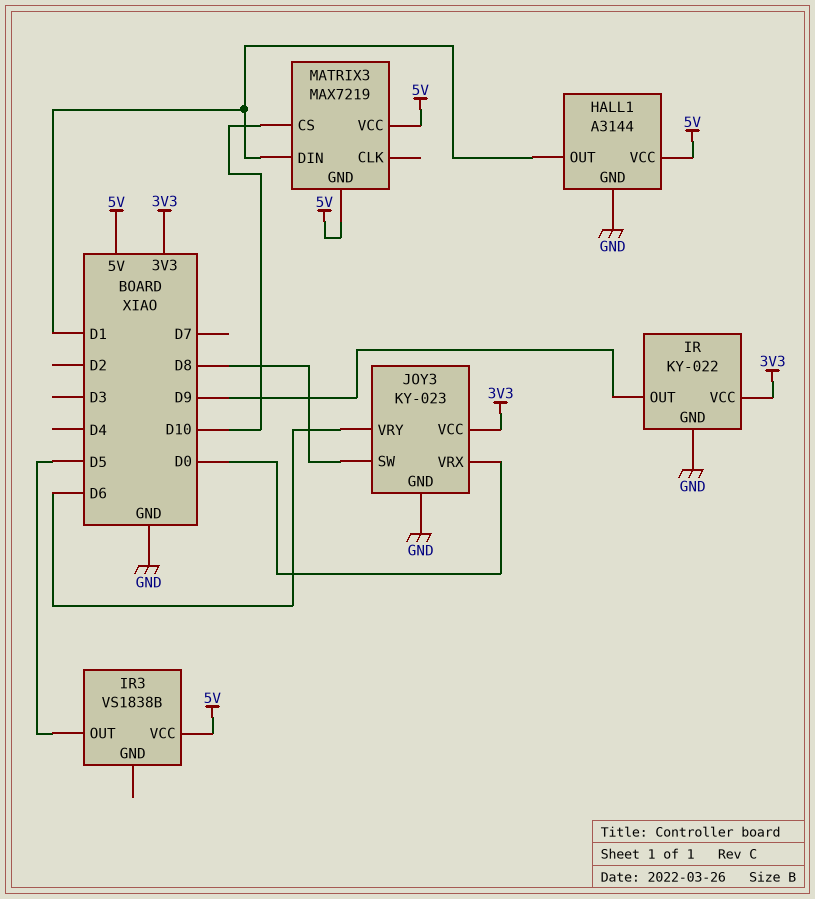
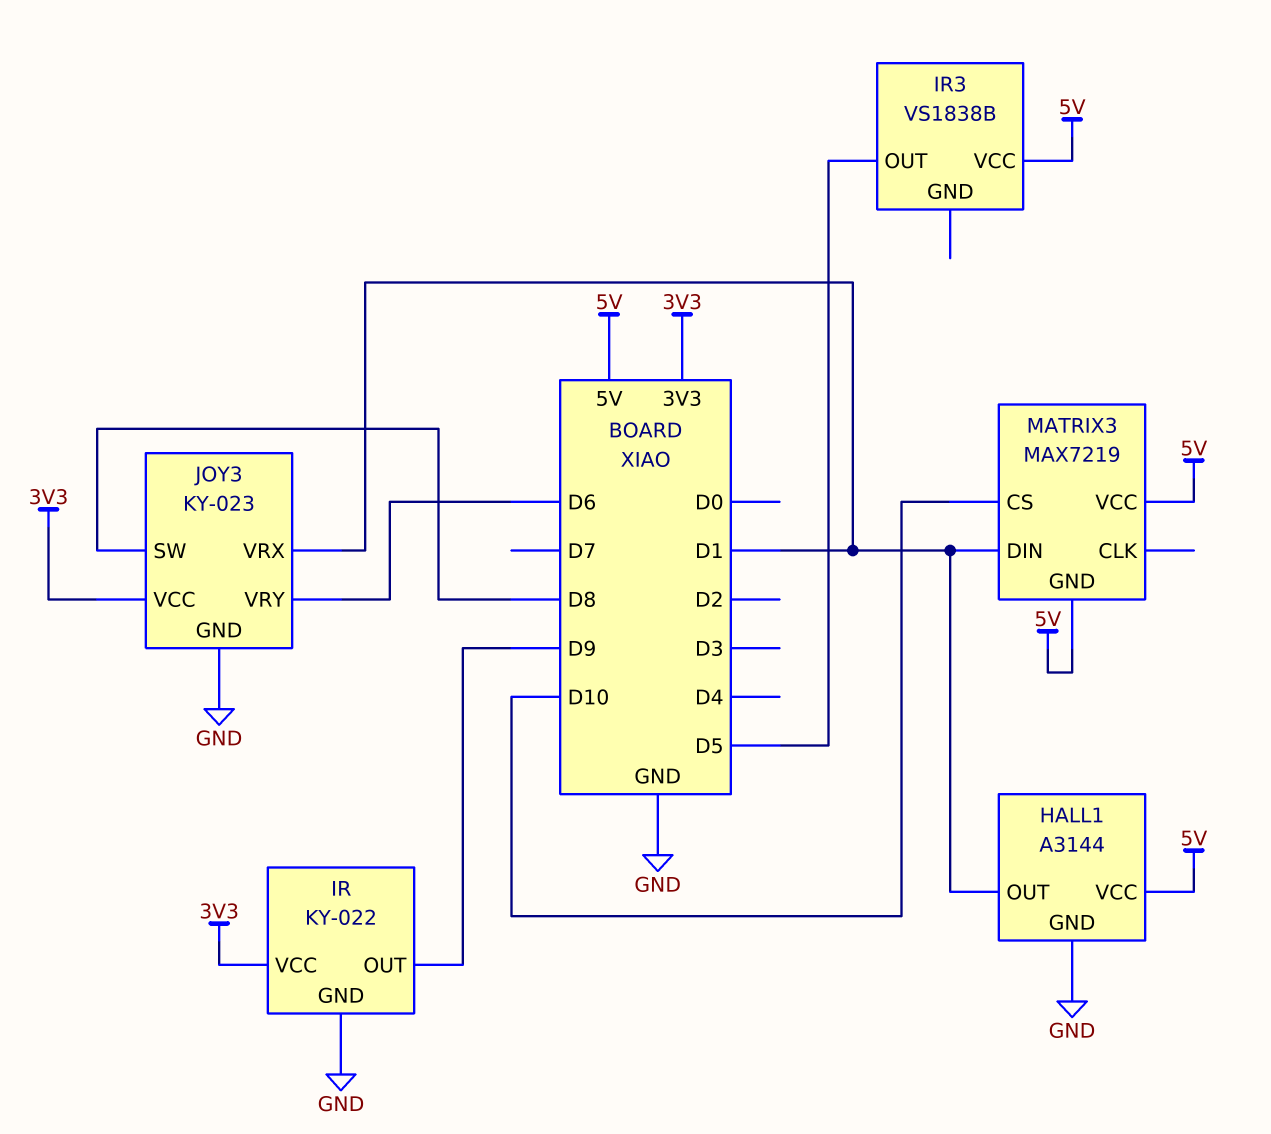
JOY3 pin VRX: D0 -> D1

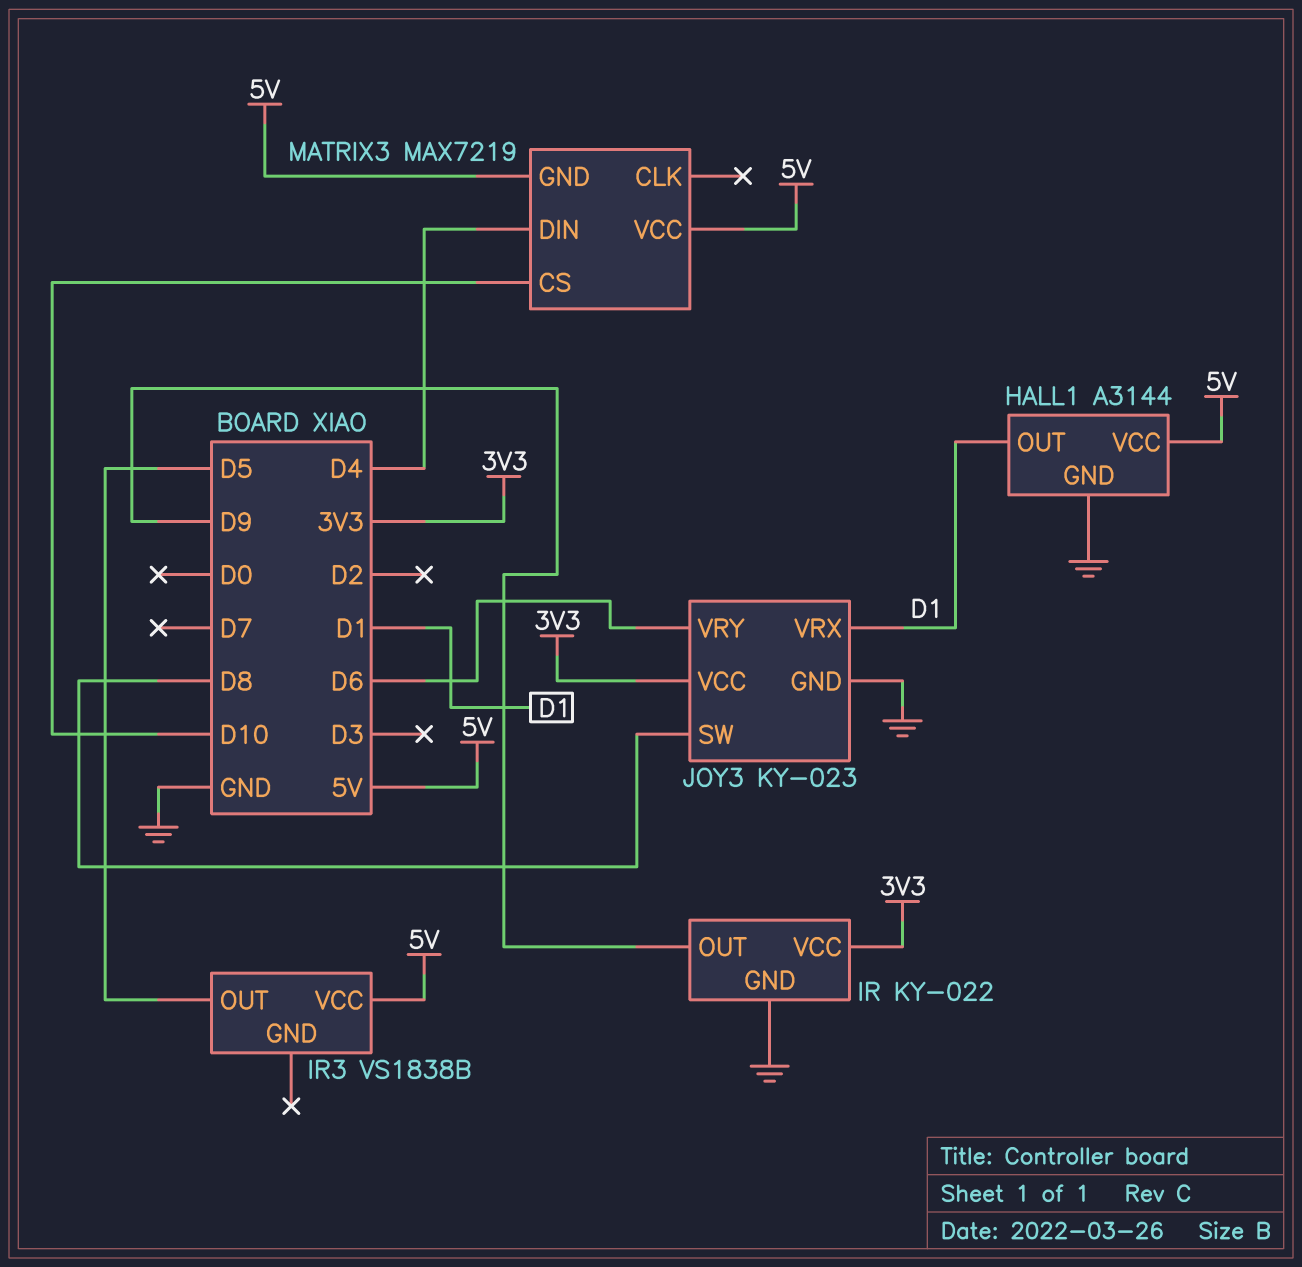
MATRIX3 pin DIN: D1 -> D4

